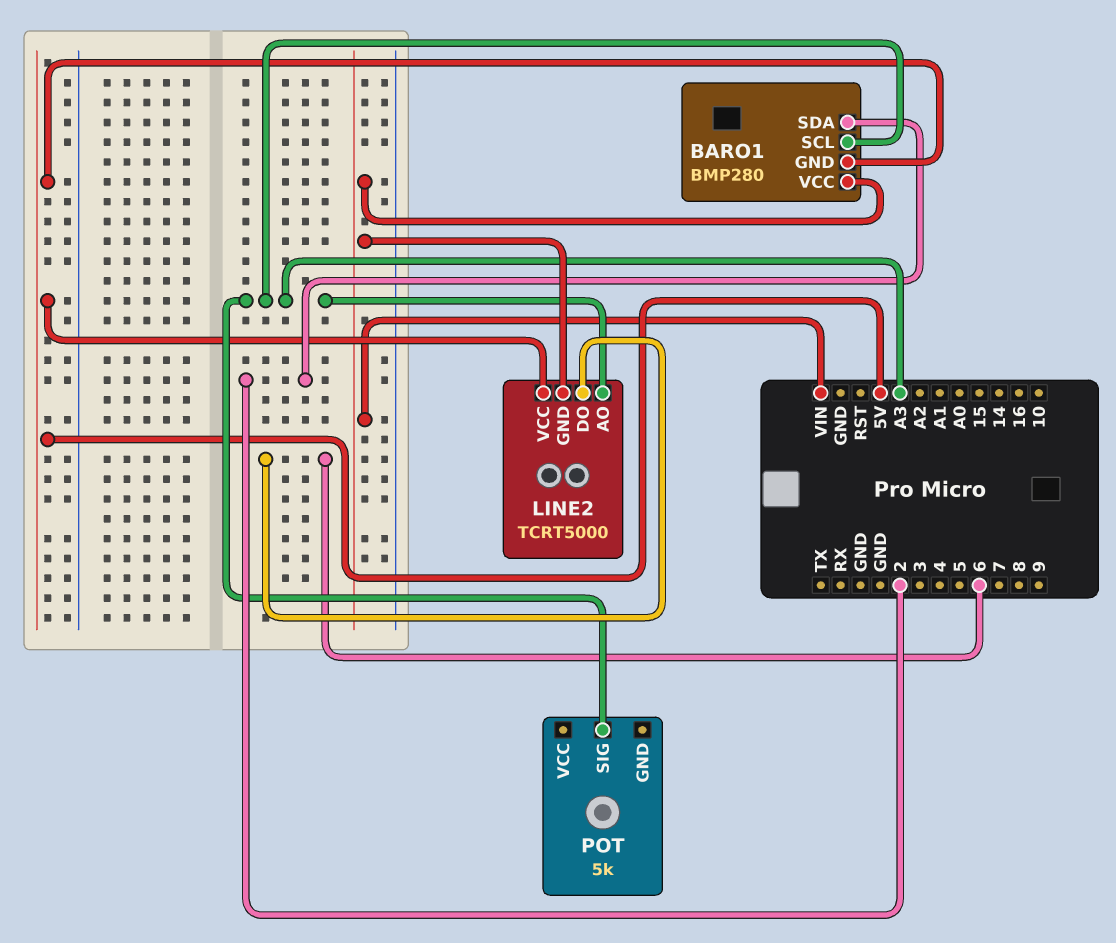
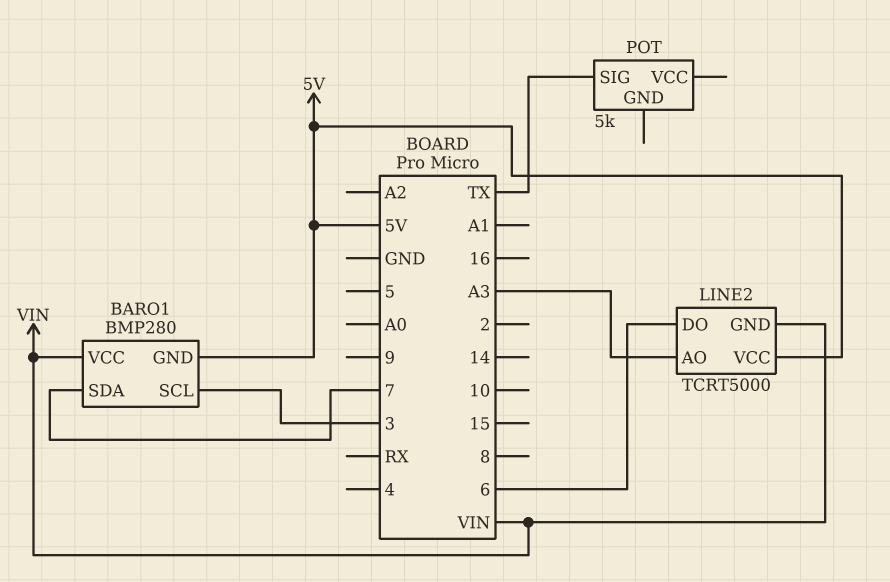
BARO1 pin SCL: A3 -> 3
BARO1 pin SDA: 2 -> 7
POT pin SIG: A3 -> TX

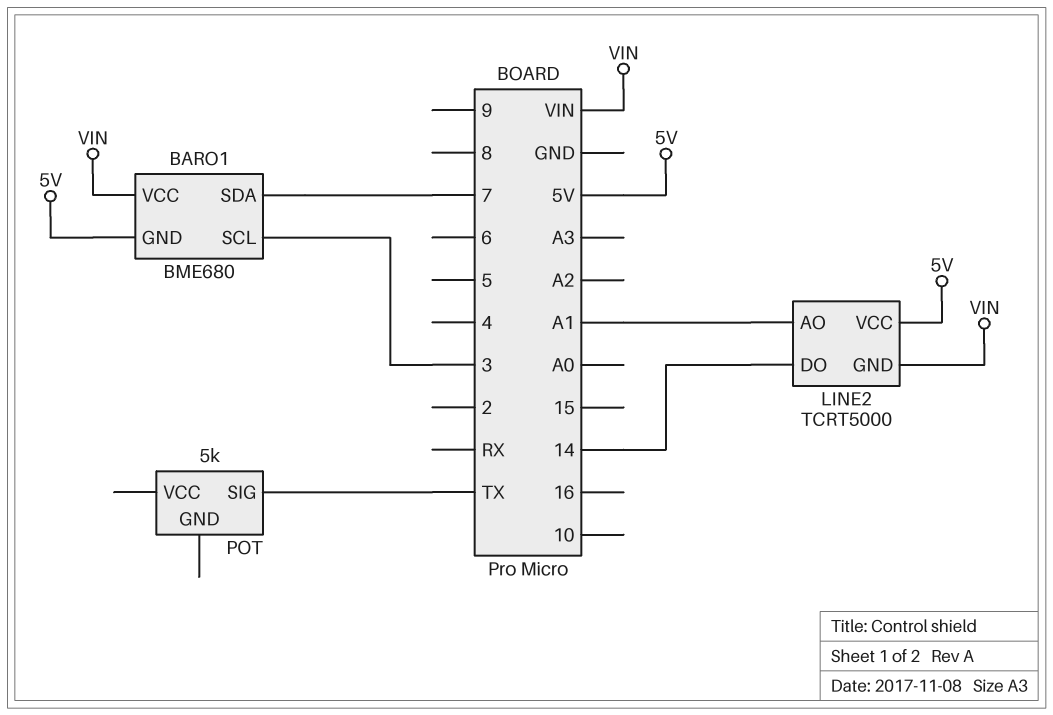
BARO1: BMP280 -> BME680
LINE2 pin AO: A3 -> A1
LINE2 pin DO: 6 -> 14

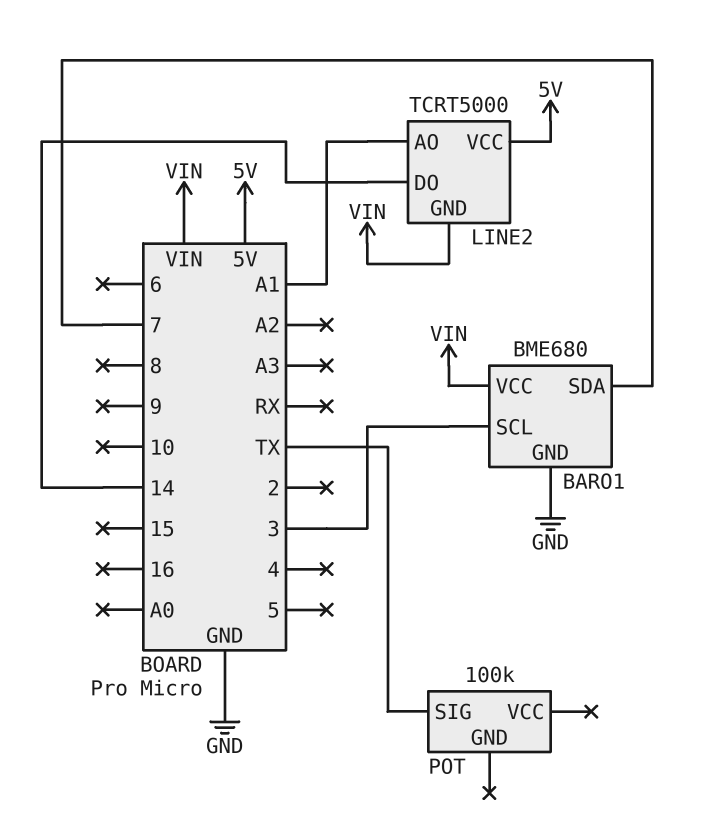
BARO1 pin GND: 5V -> GND
POT: 5k -> 100k

